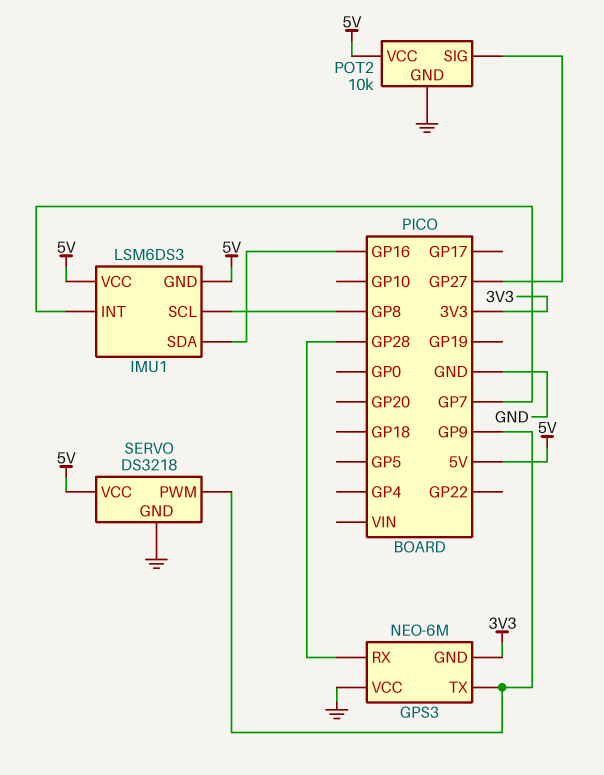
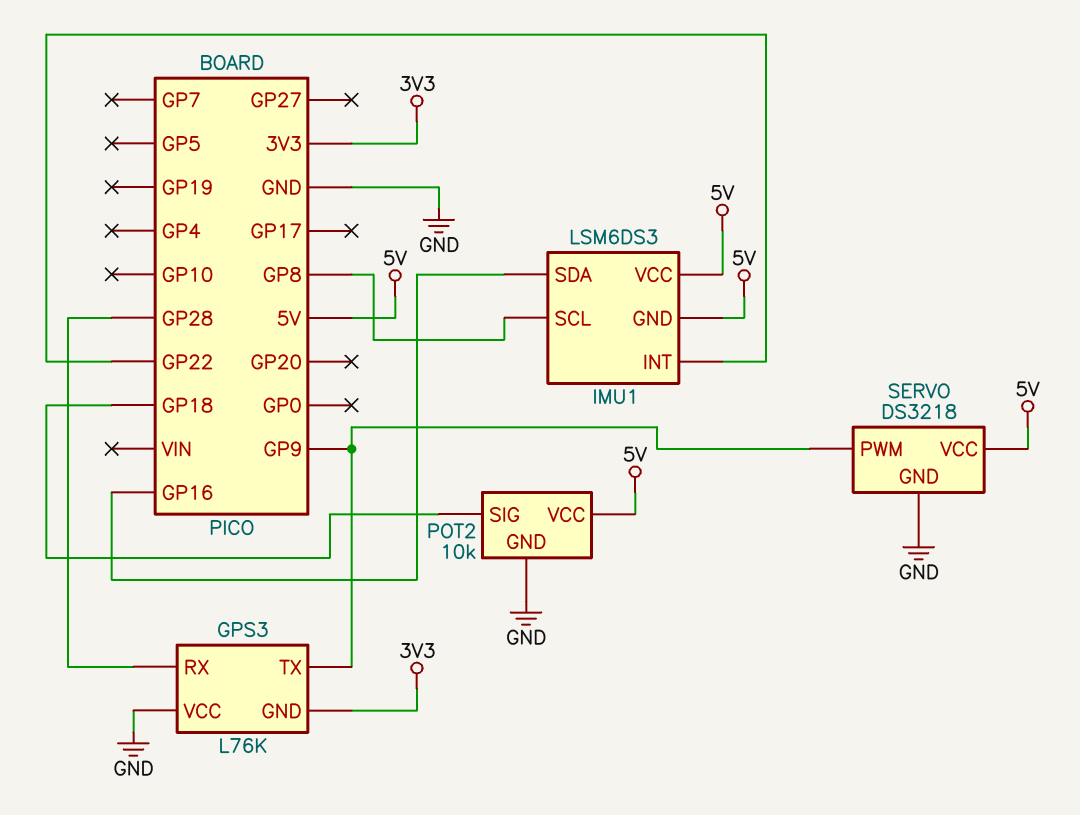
GPS3: NEO-6M -> L76K
IMU1 pin INT: GP7 -> GP22
POT2 pin SIG: GP27 -> GP18

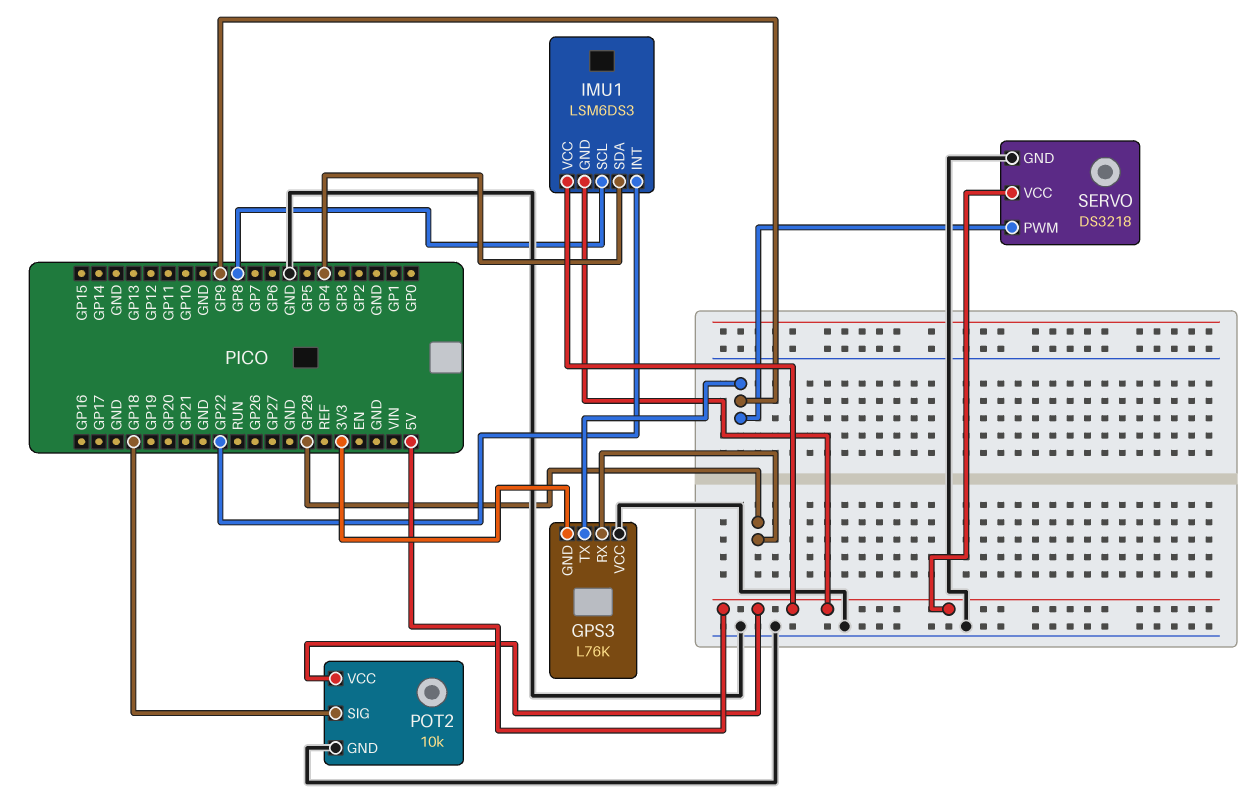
IMU1 pin SDA: GP16 -> GP4

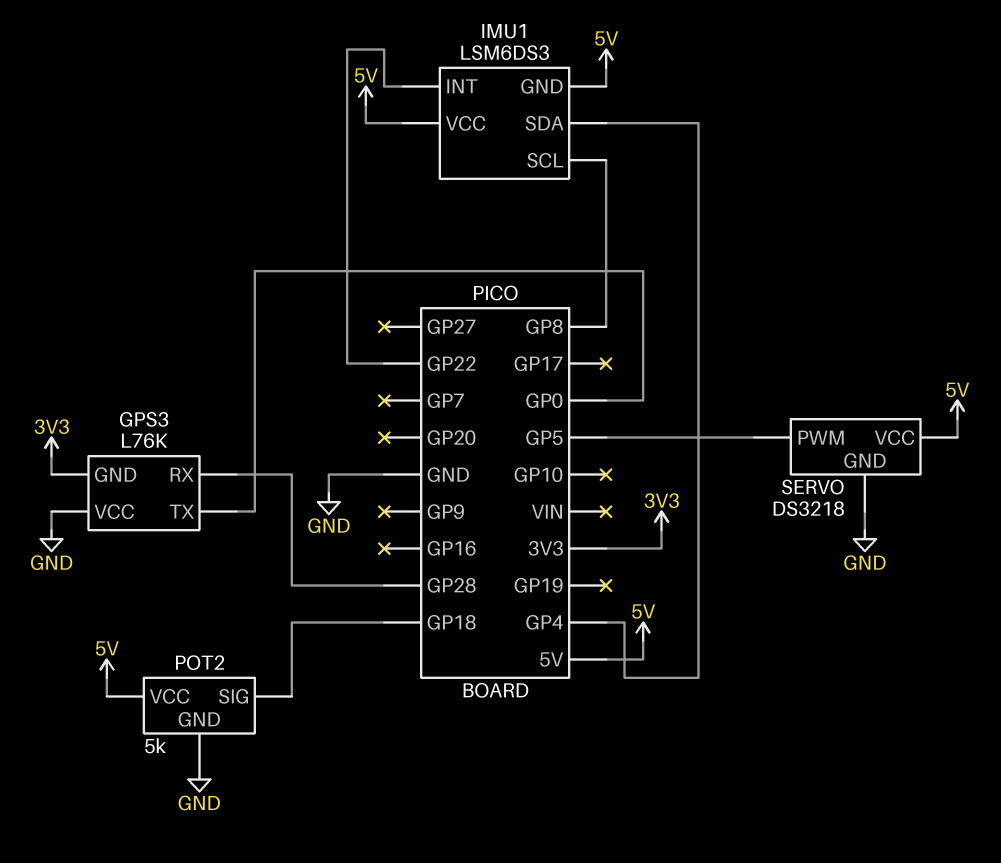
GPS3 pin TX: GP9 -> GP0
POT2: 10k -> 5k
SERVO pin PWM: GP9 -> GP5

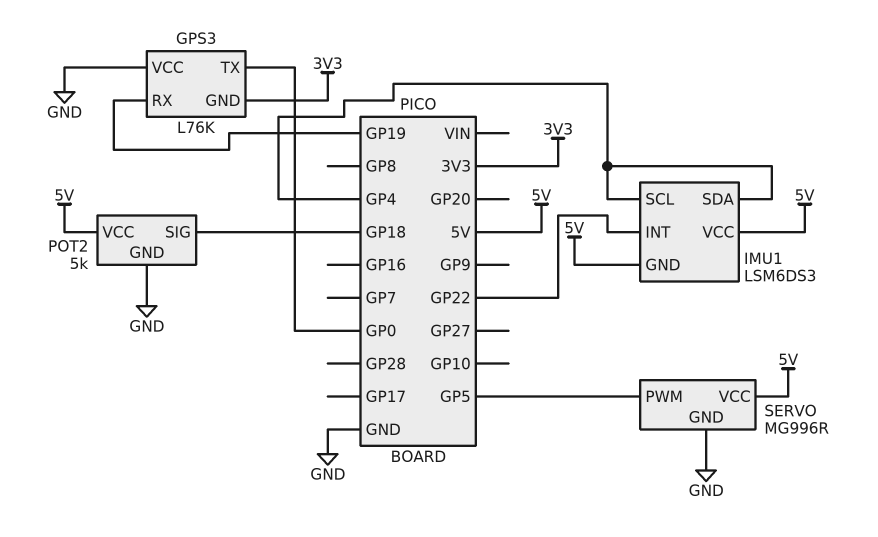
GPS3 pin RX: GP28 -> GP19
IMU1 pin SCL: GP8 -> GP4
SERVO: DS3218 -> MG996R

